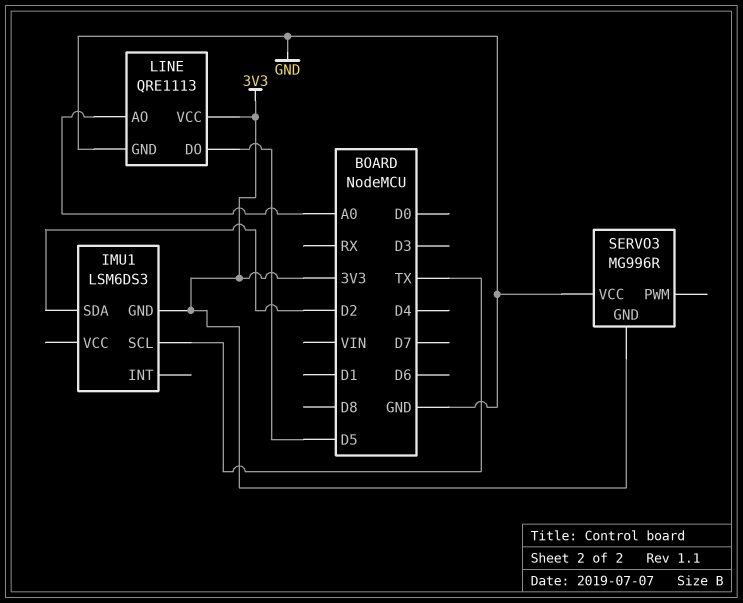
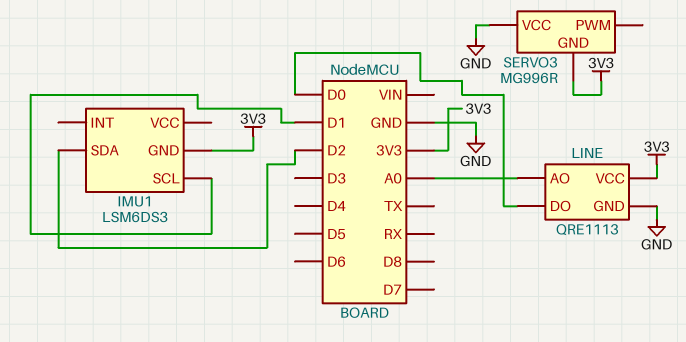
IMU1 pin SCL: TX -> D1
LINE pin DO: D5 -> D0

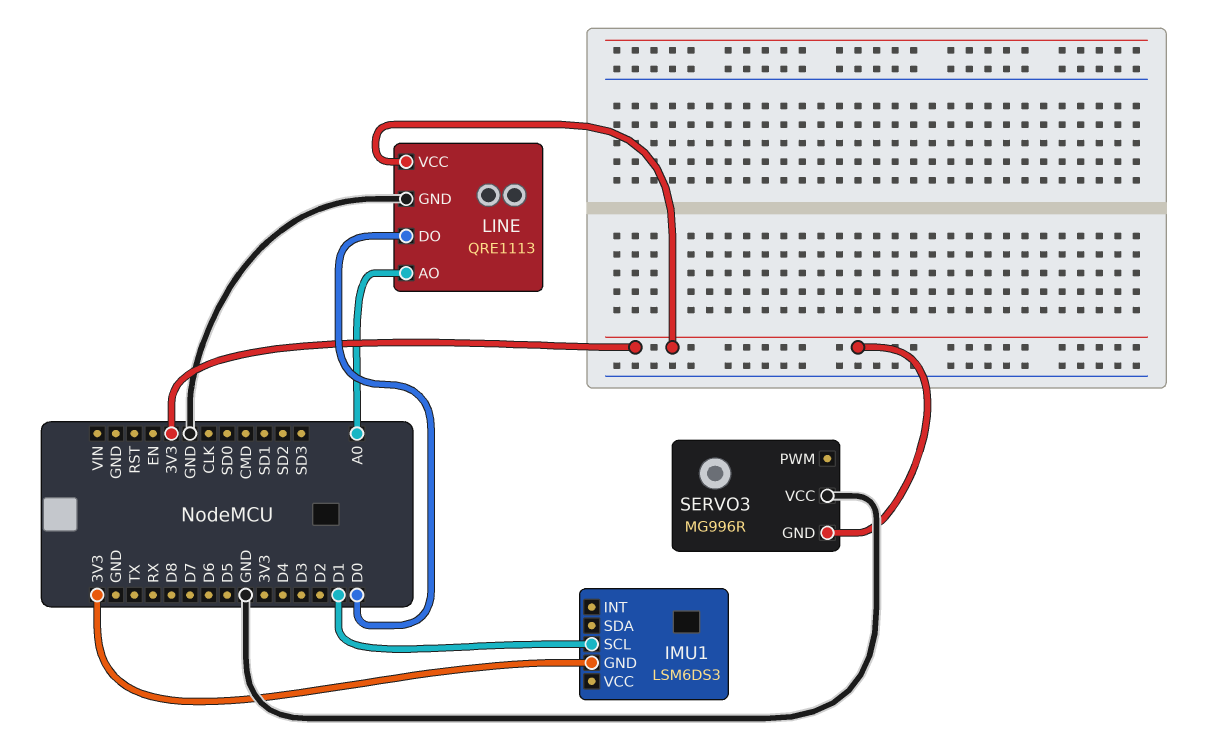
IMU1 pin SDA: D2 -> none

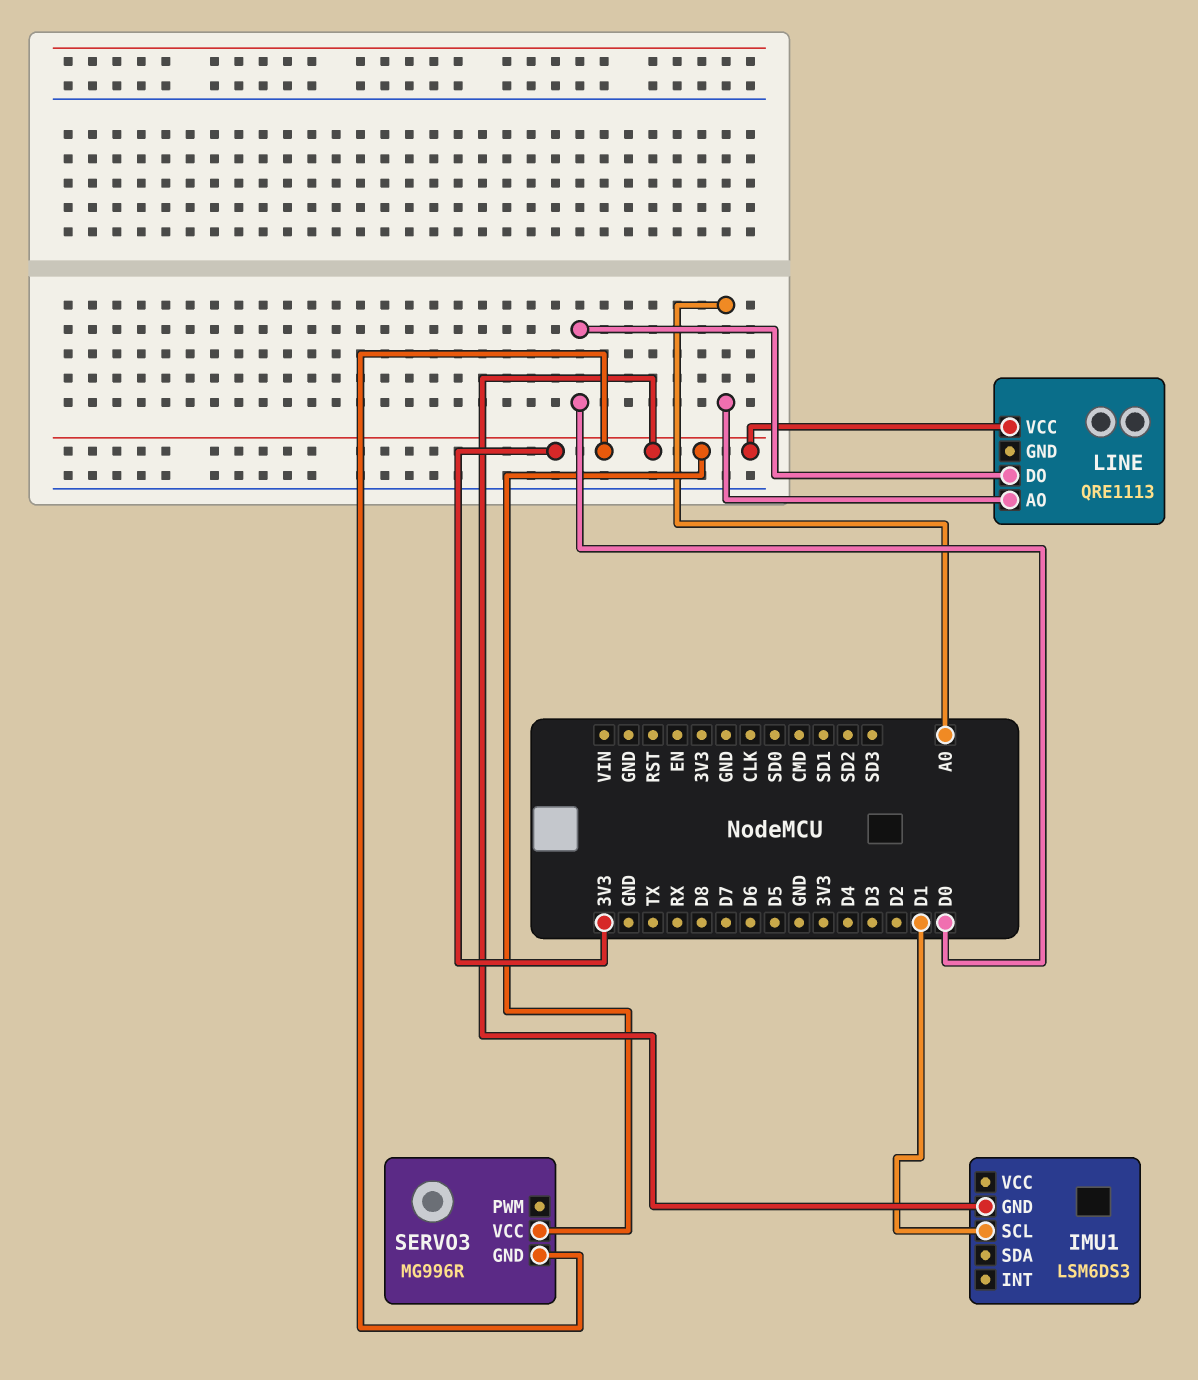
LINE pin GND: GND -> none
SERVO3 pin VCC: GND -> 3V3

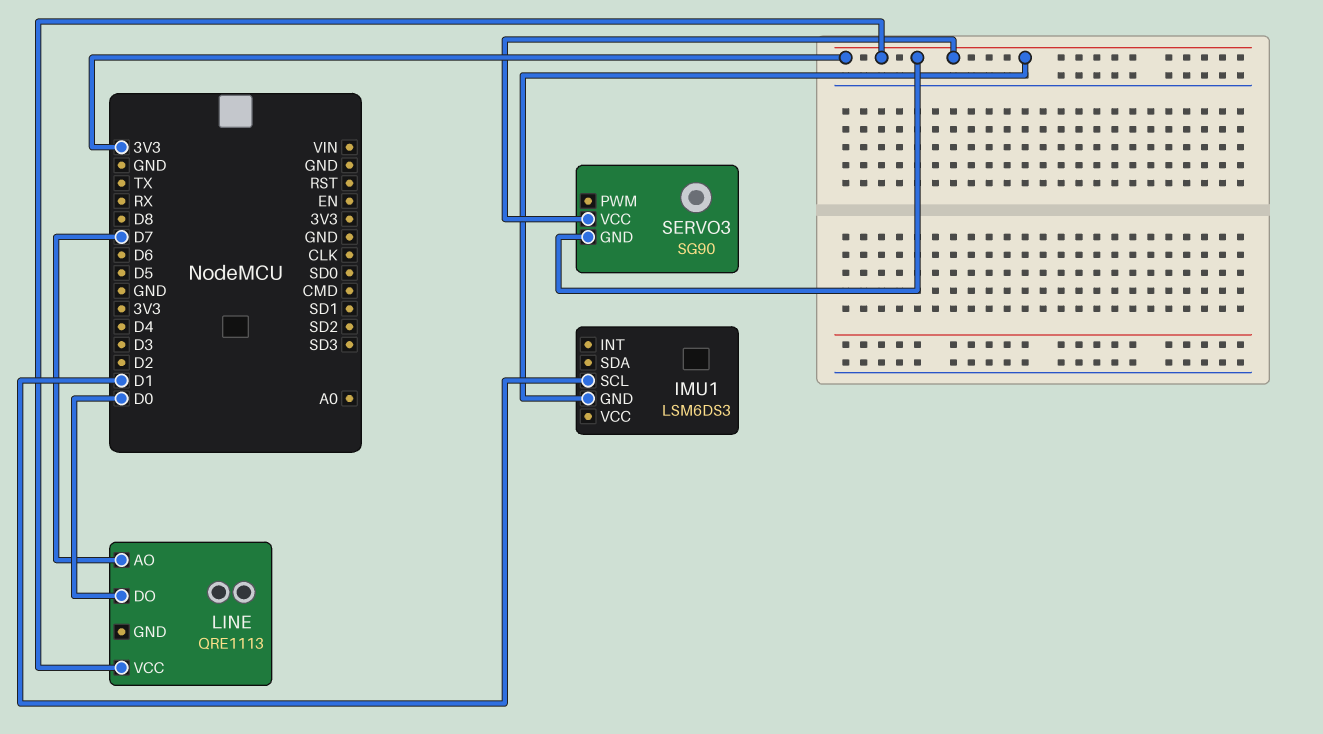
LINE pin AO: A0 -> D7
SERVO3: MG996R -> SG90

